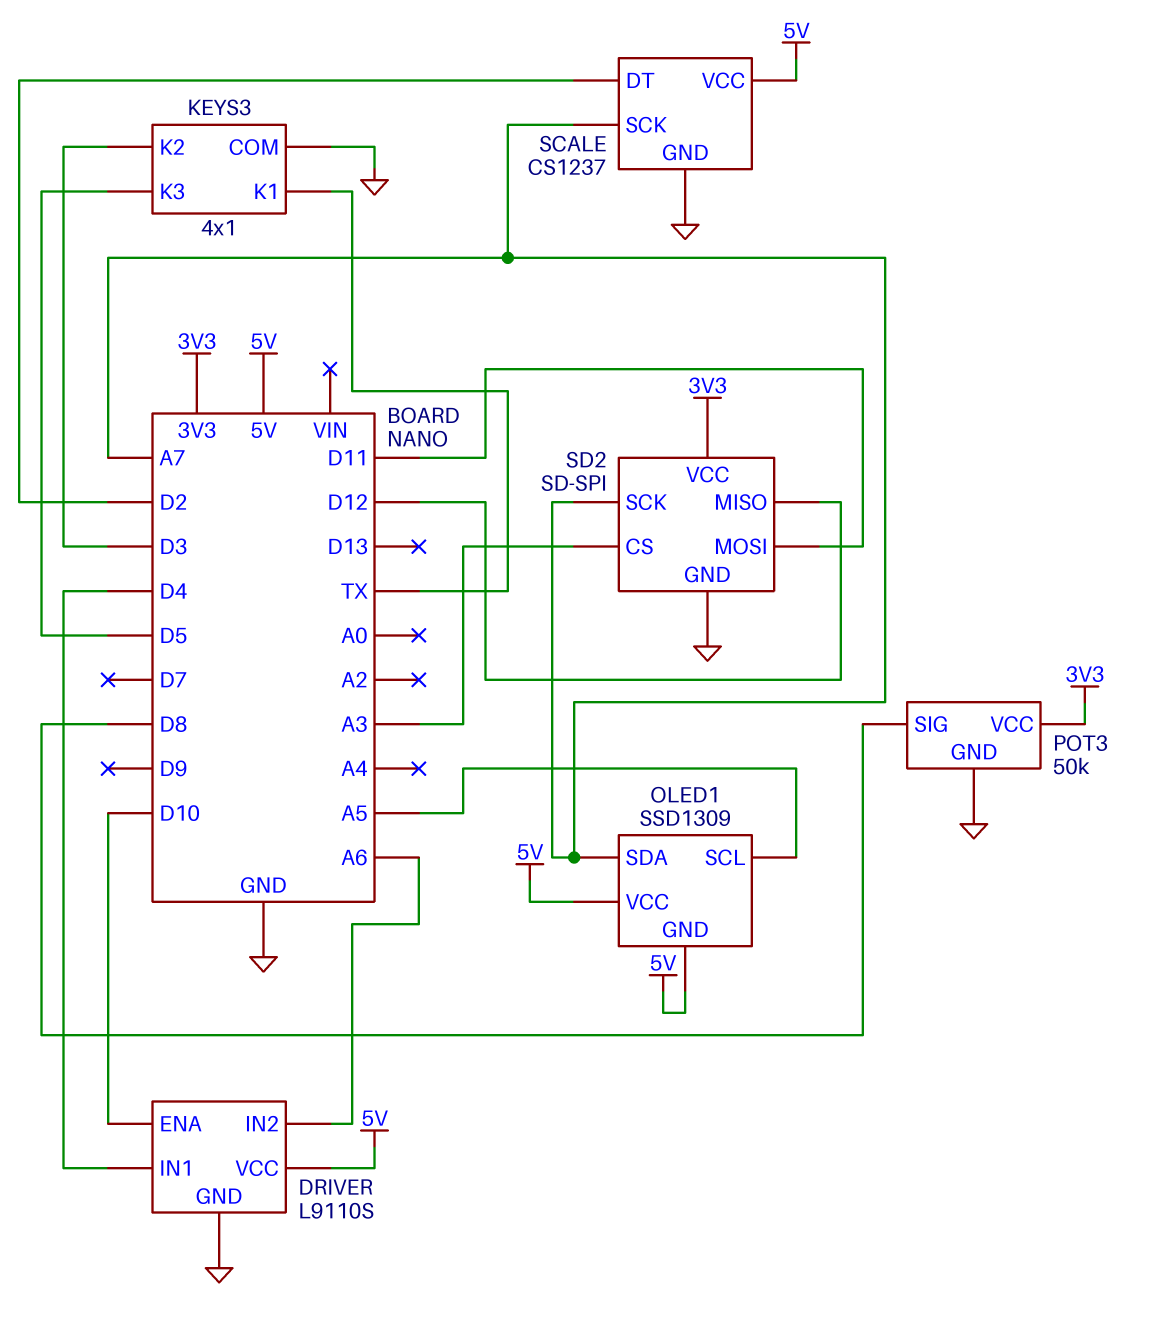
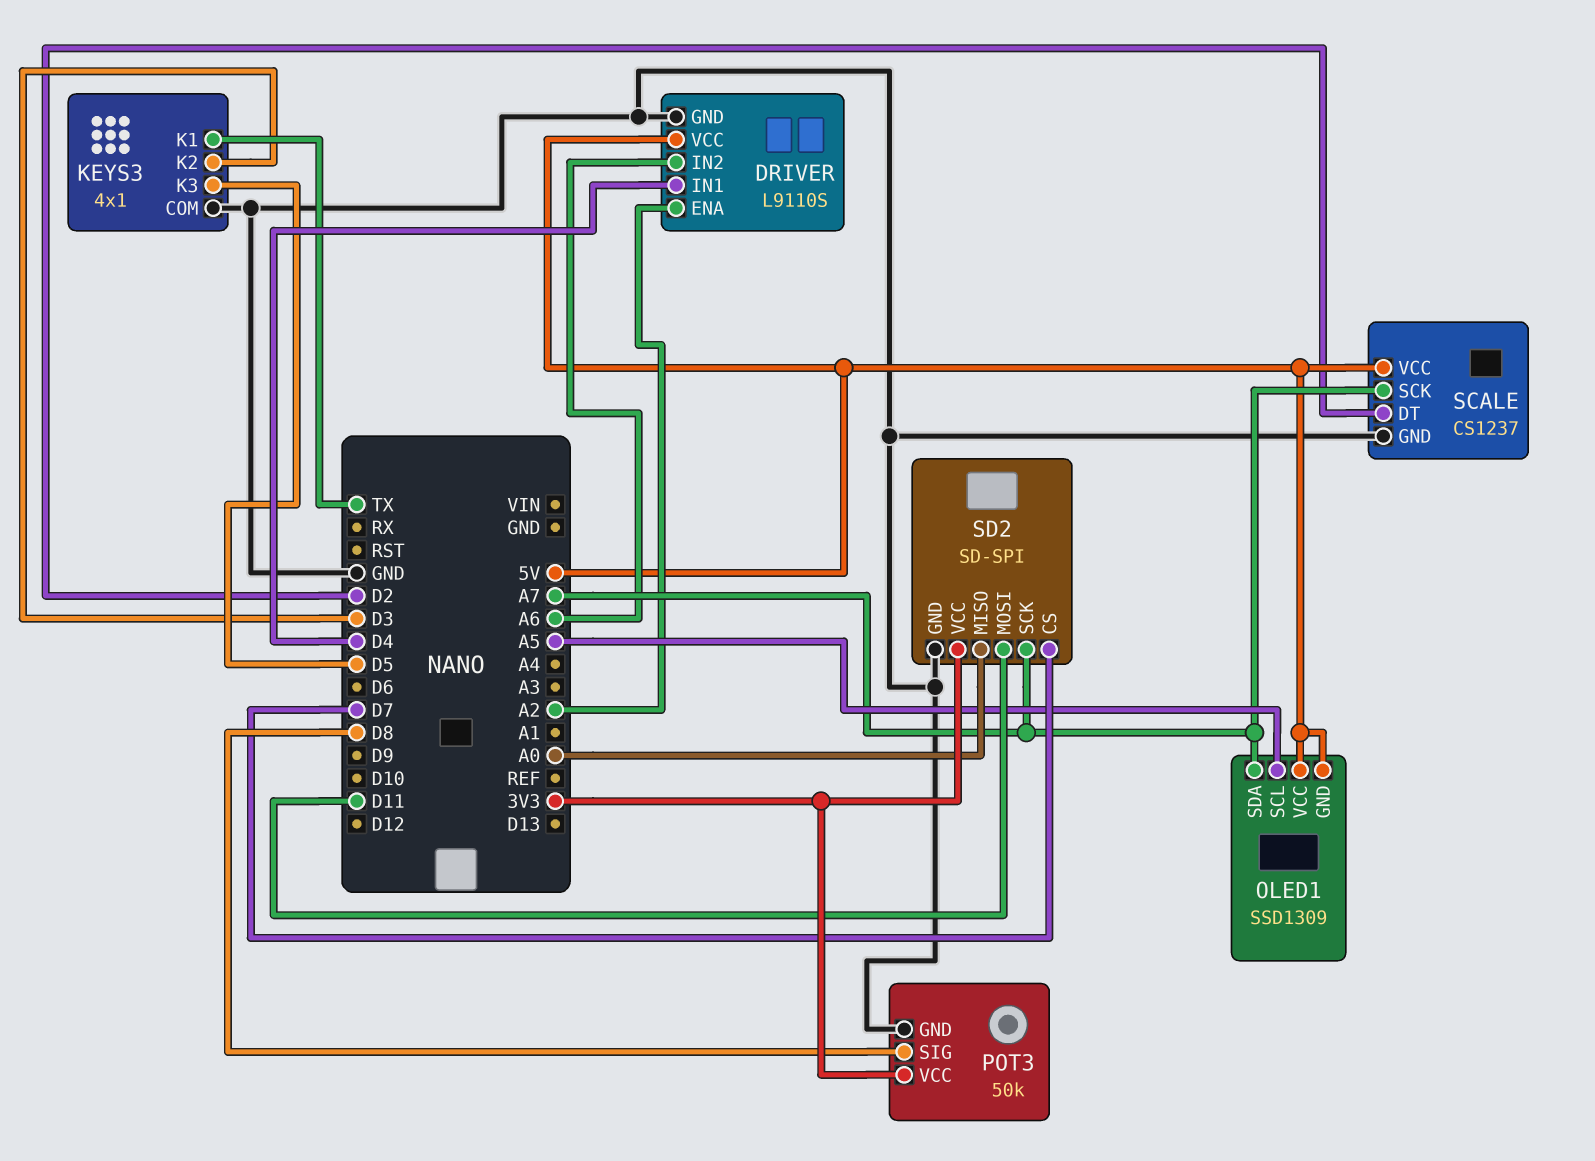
DRIVER pin ENA: D10 -> A2
SD2 pin CS: A3 -> D7
SD2 pin MISO: D12 -> A0

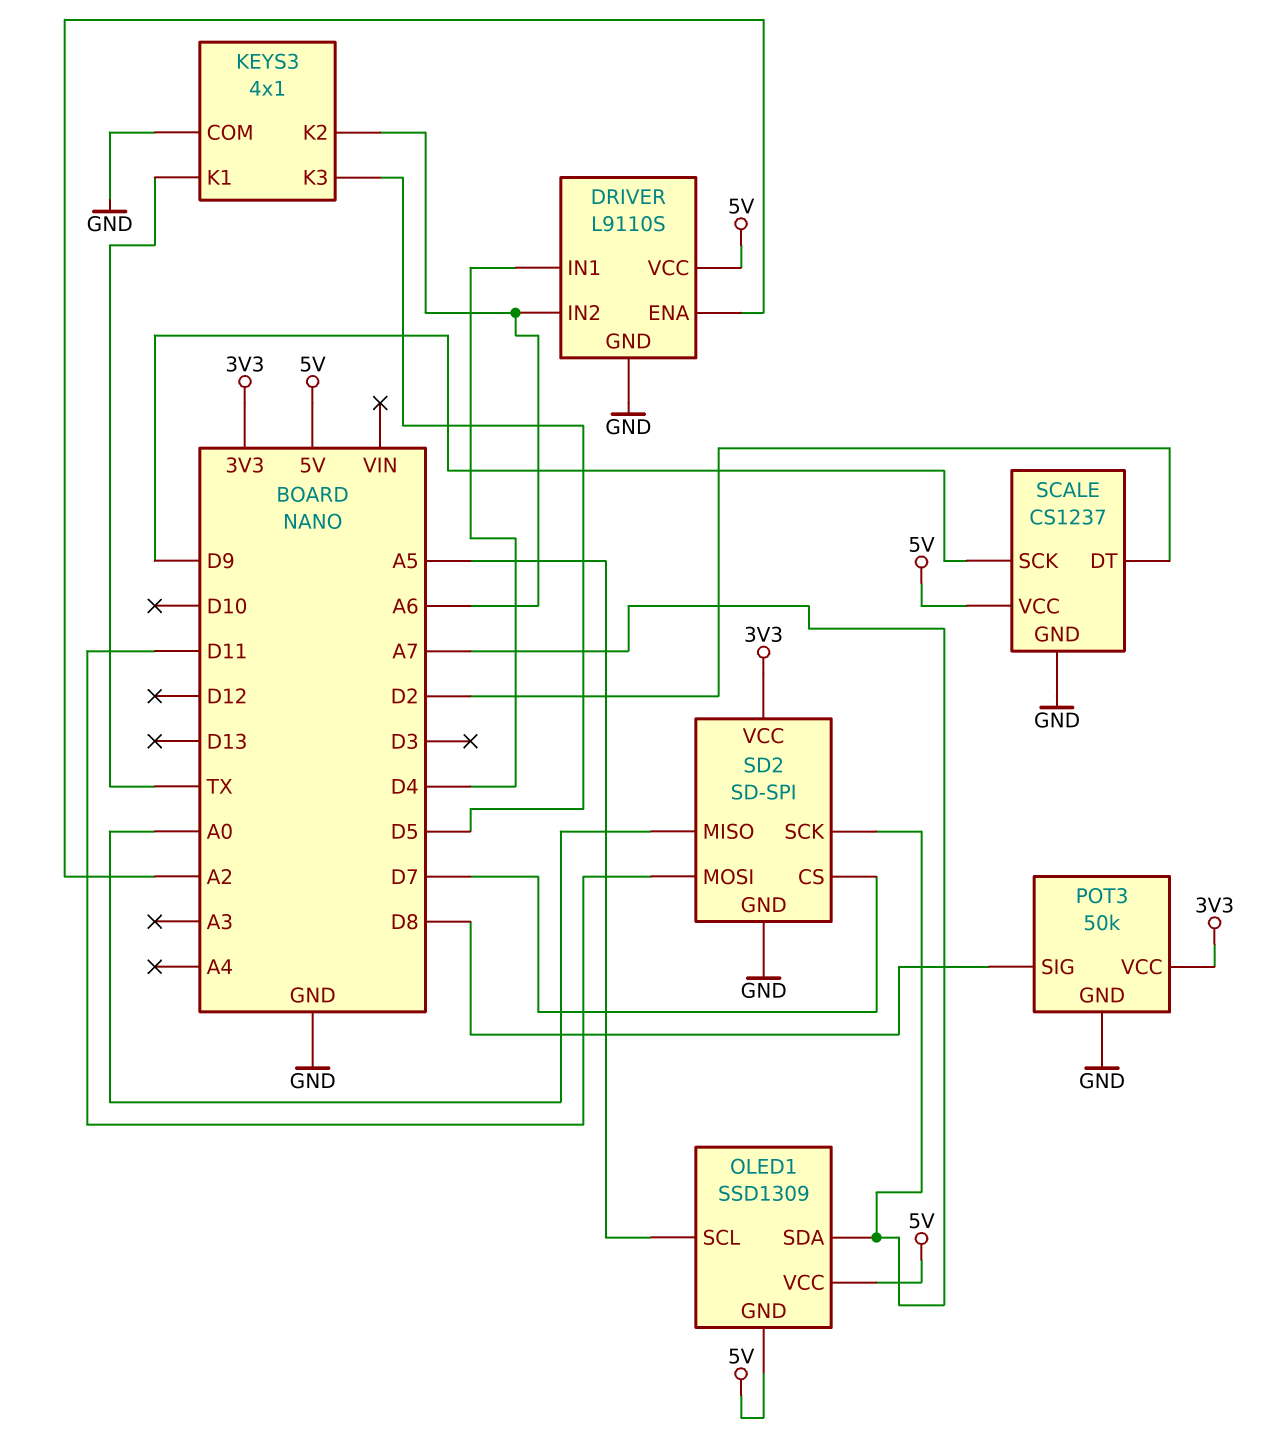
KEYS3 pin K2: D3 -> A6
SCALE pin SCK: A7 -> D9

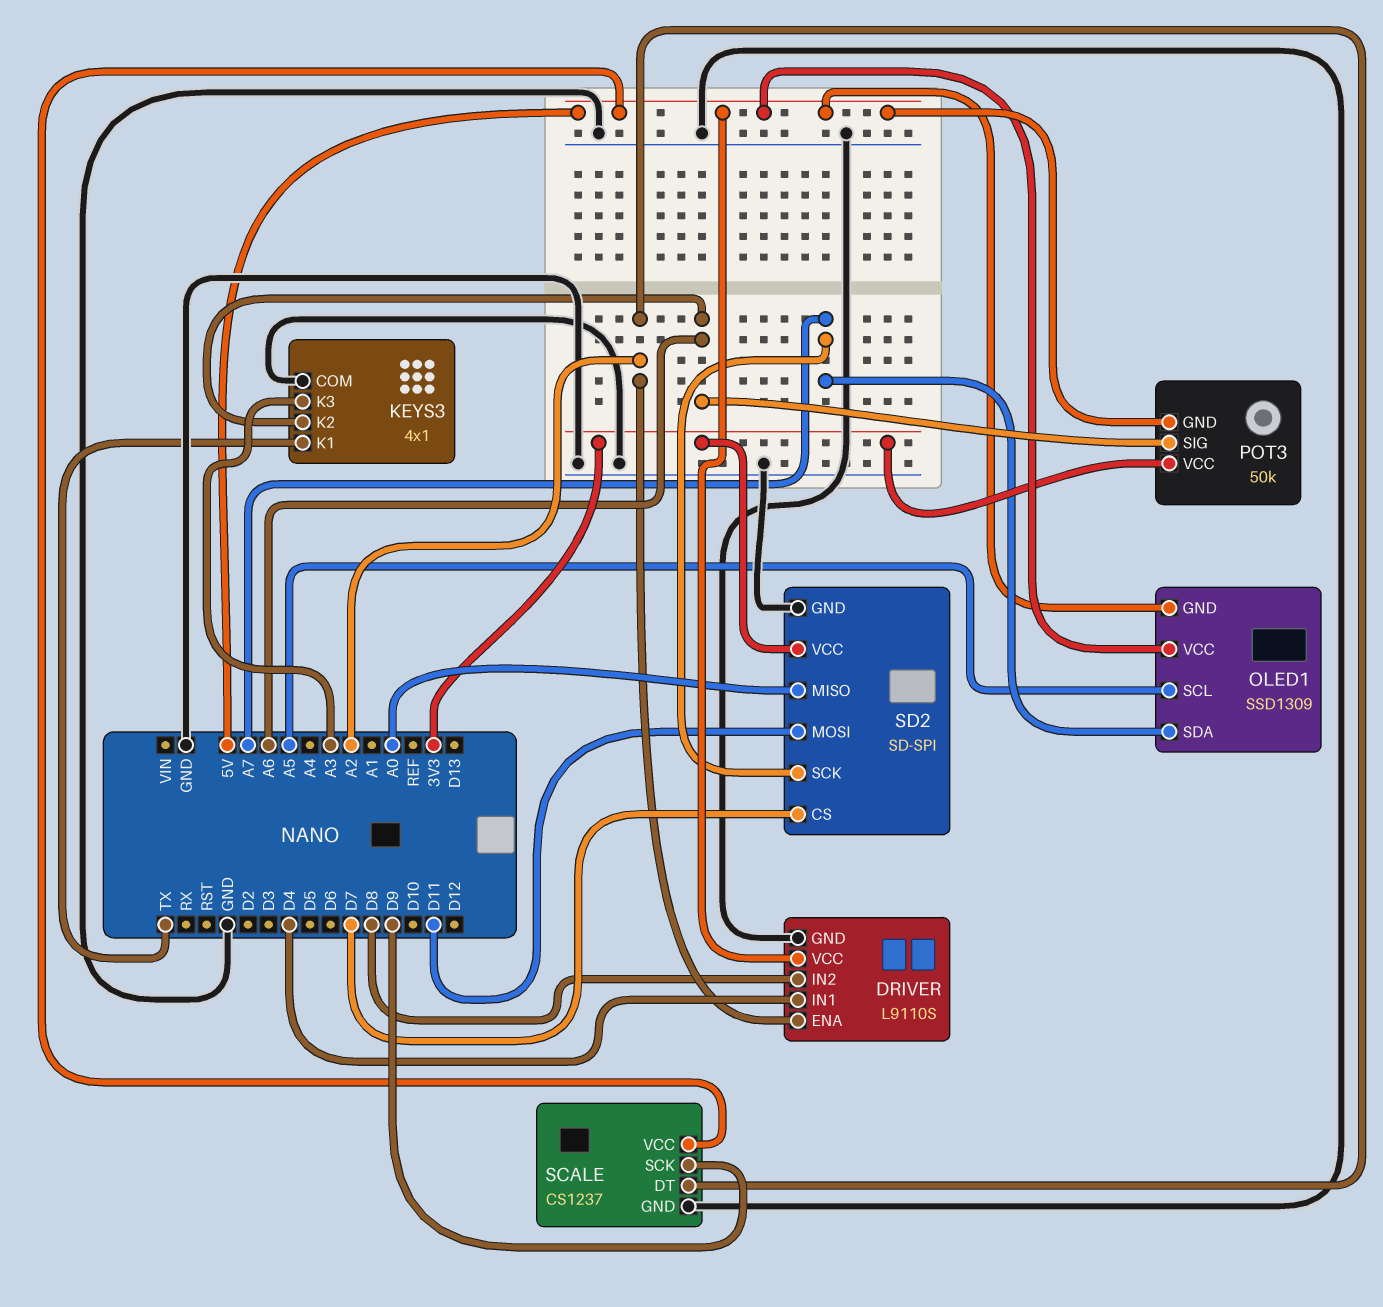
DRIVER pin IN2: A6 -> D8
KEYS3 pin K3: D5 -> A3
POT3 pin GND: GND -> 5V
POT3 pin SIG: D8 -> A6
SCALE pin DT: D2 -> A2

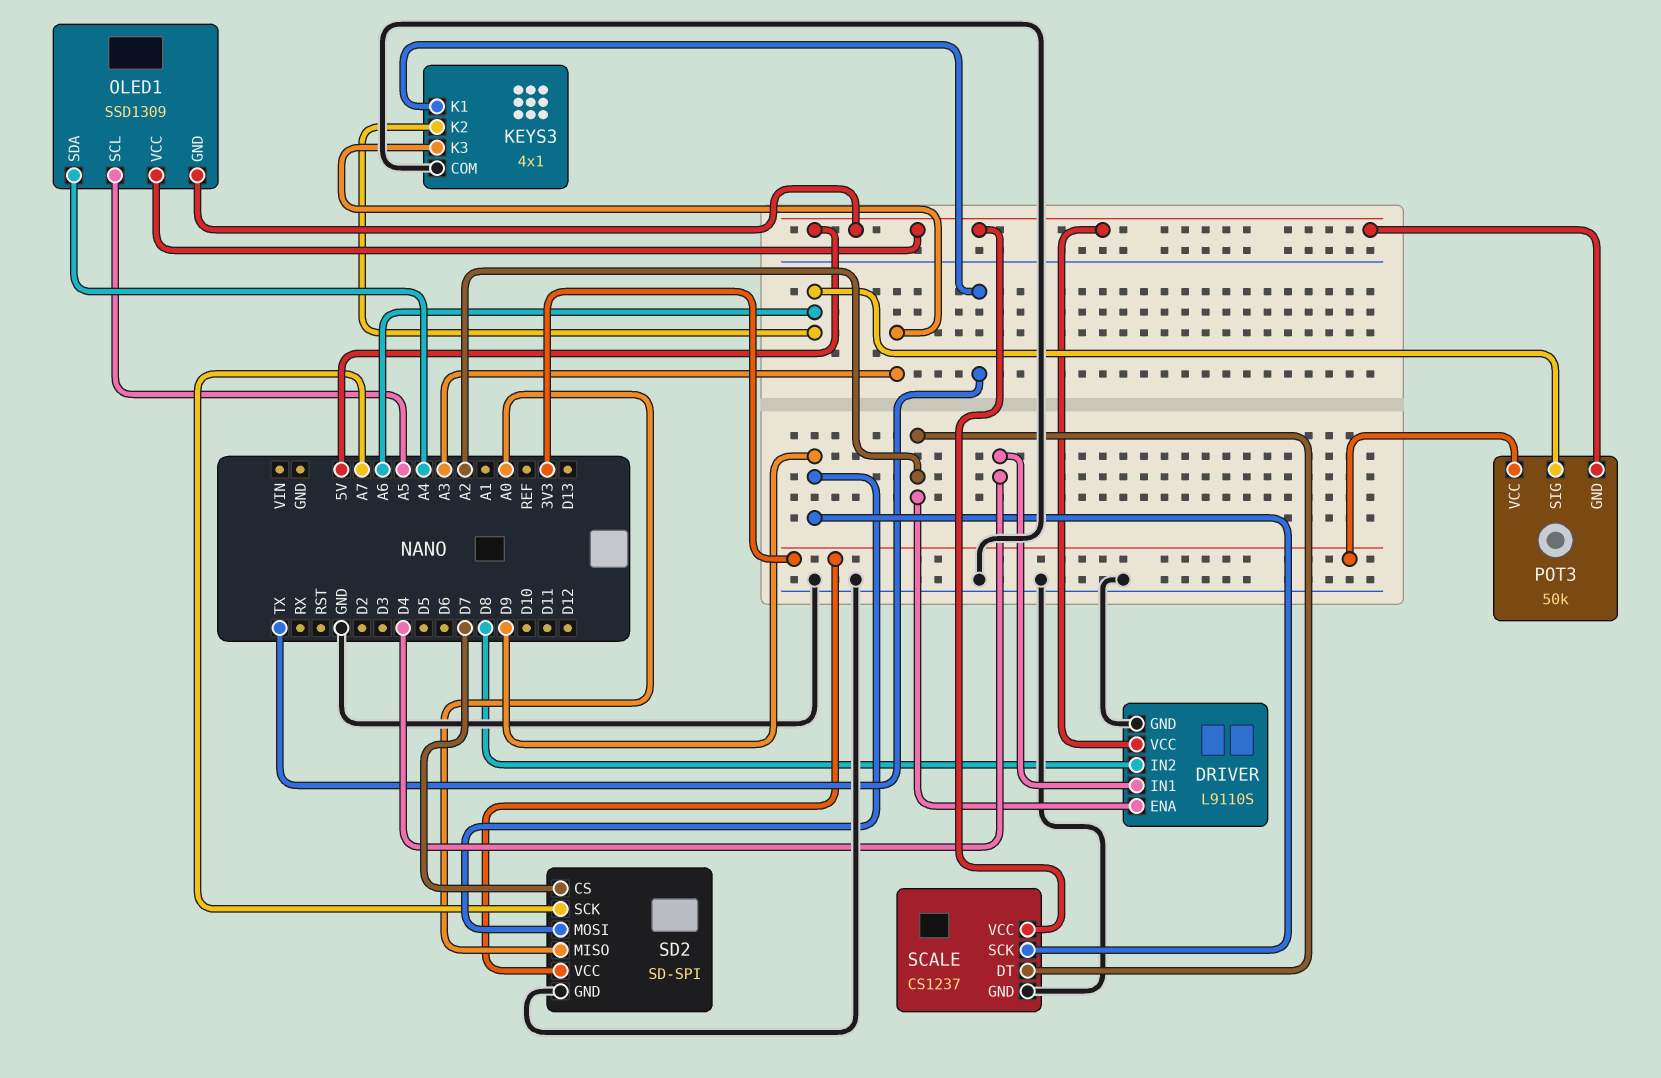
OLED1 pin SDA: A7 -> A4
SD2 pin MOSI: D11 -> D9

